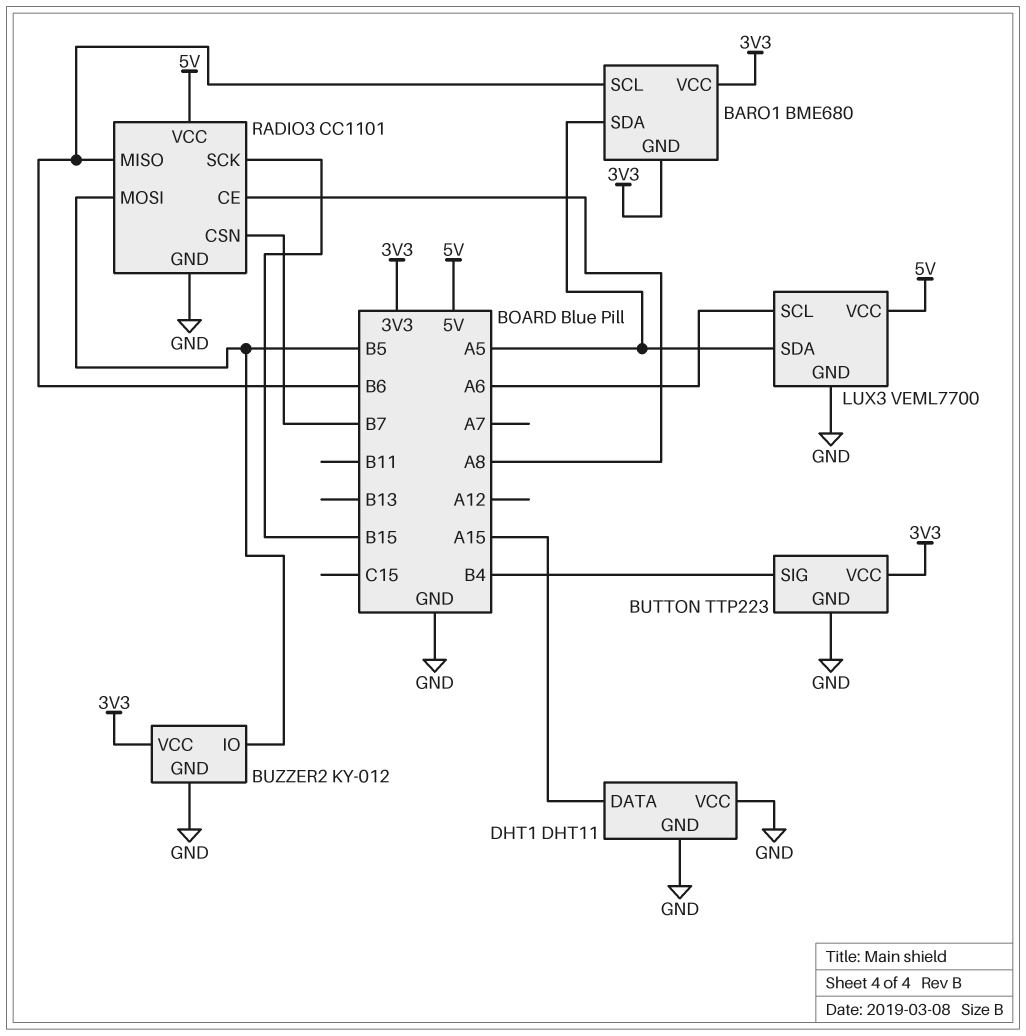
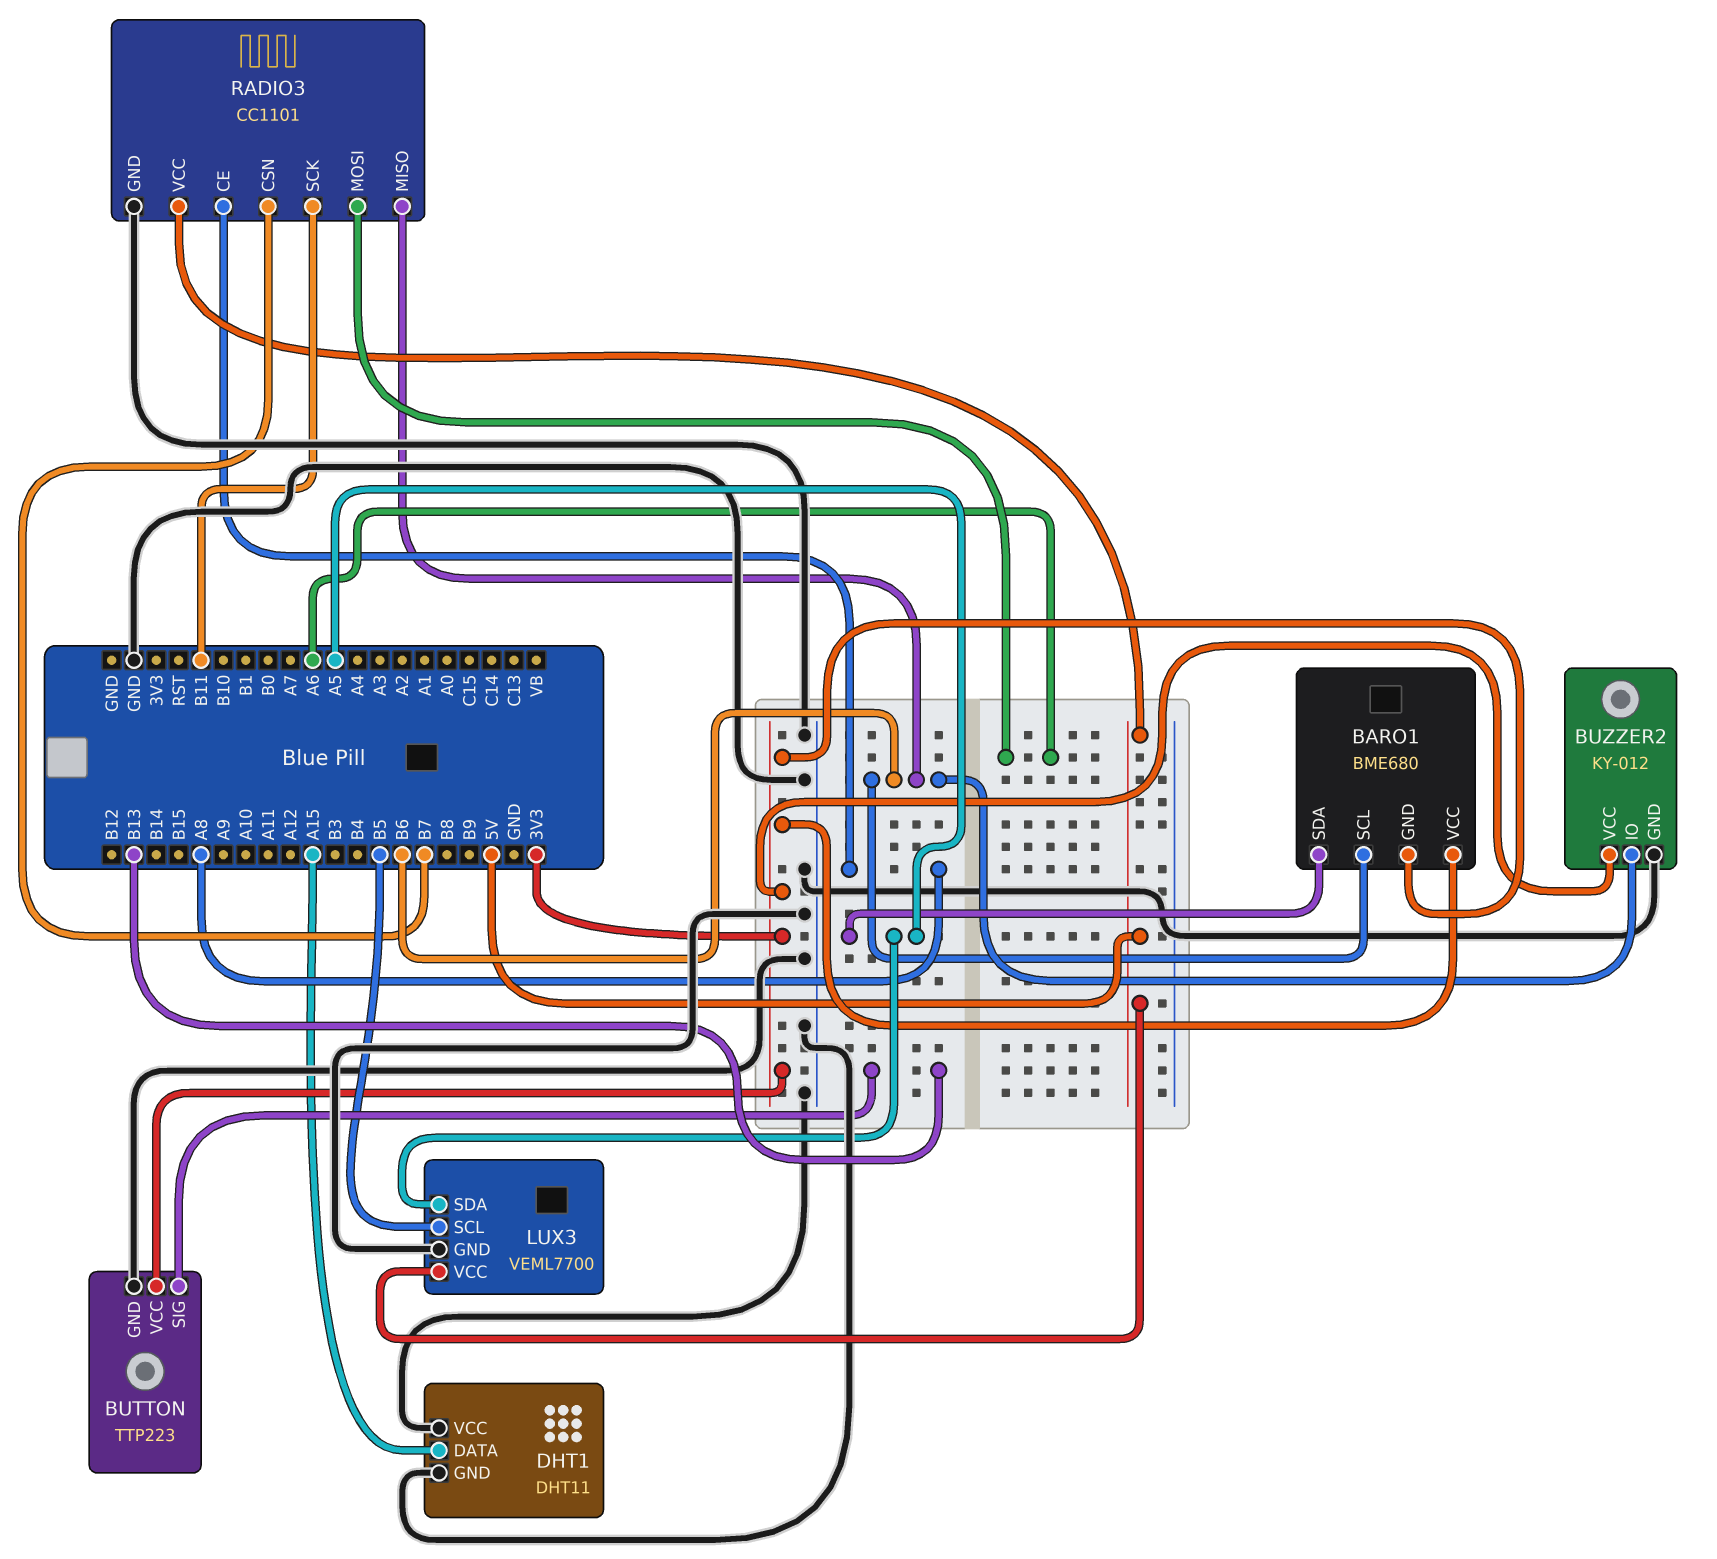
BUTTON pin SIG: B4 -> B13
BUZZER2 pin IO: B5 -> B6
LUX3 pin SCL: A6 -> B5
RADIO3 pin MOSI: B5 -> A6
RADIO3 pin SCK: B15 -> B11

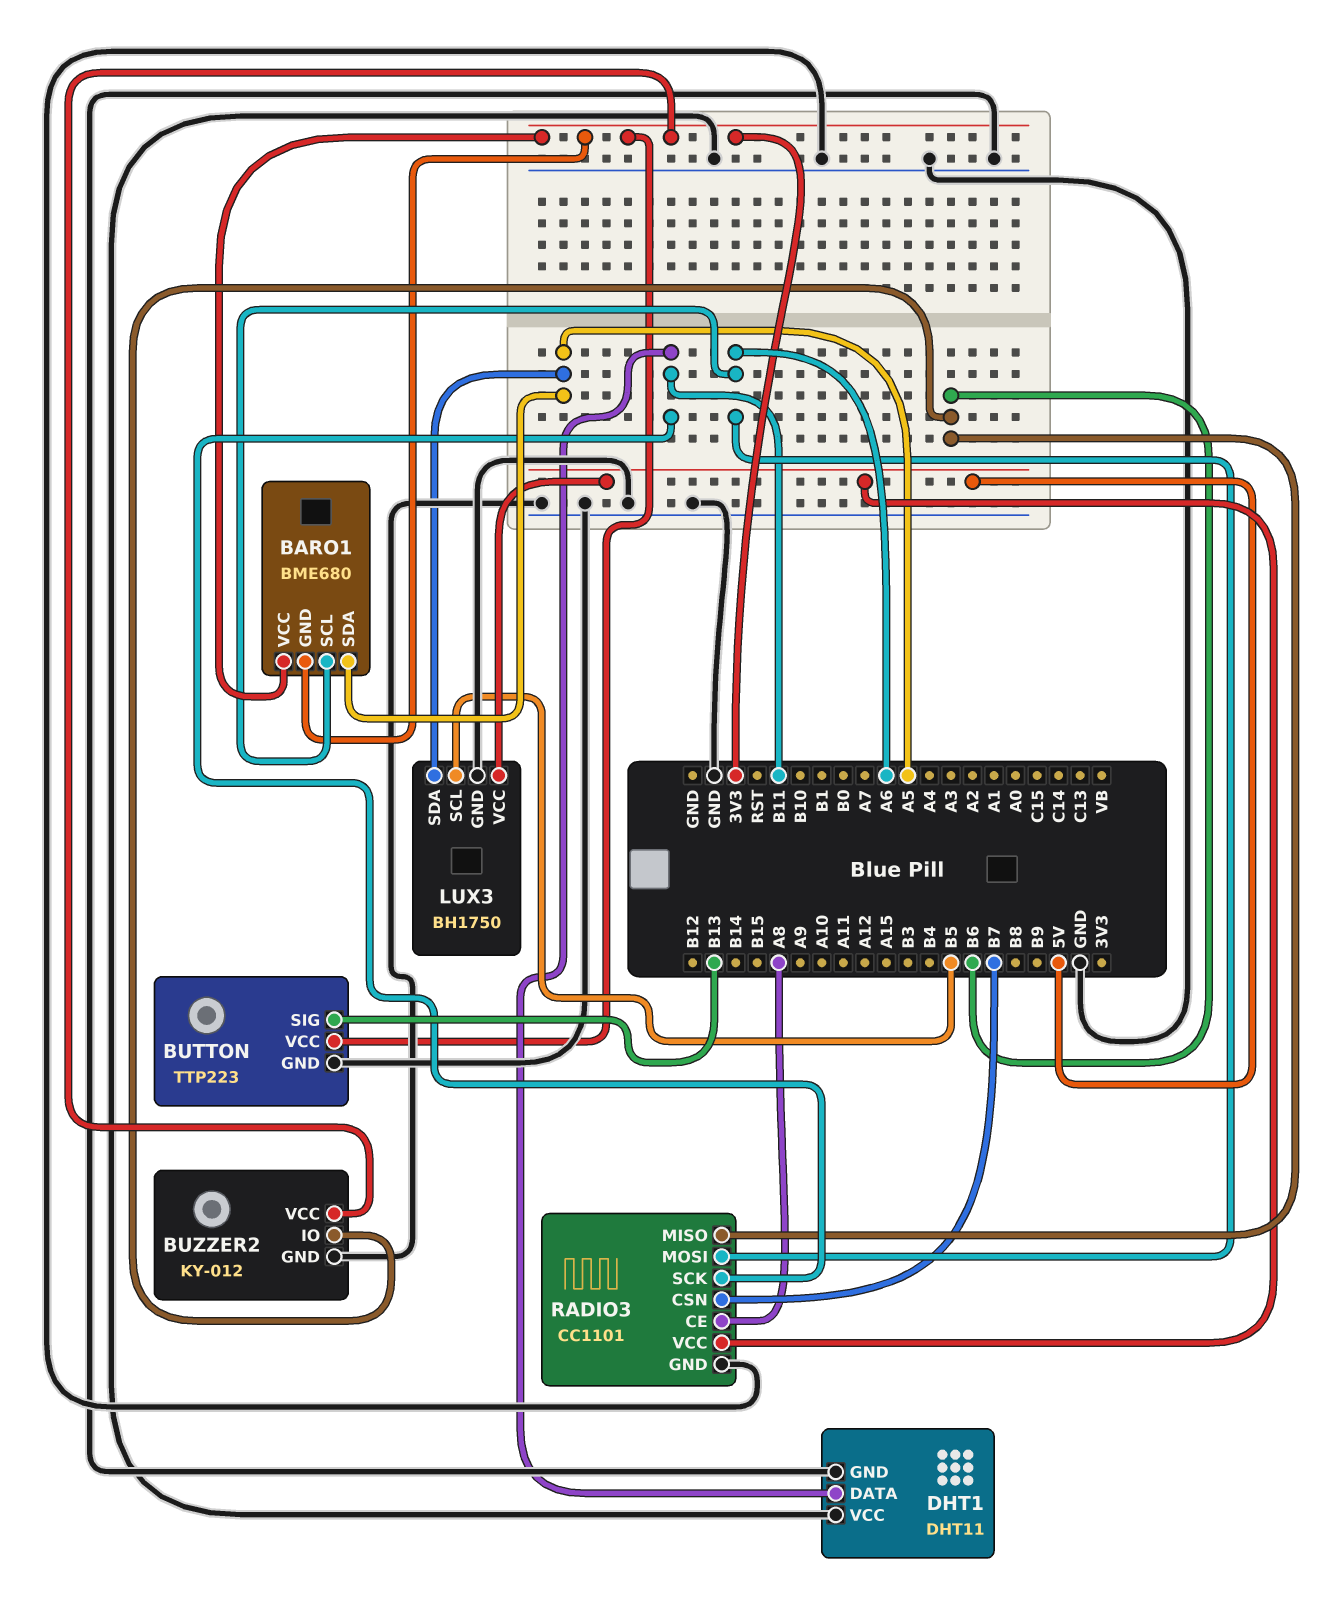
BARO1 pin SCL: B6 -> A6
DHT1 pin DATA: A15 -> B11
LUX3: VEML7700 -> BH1750

